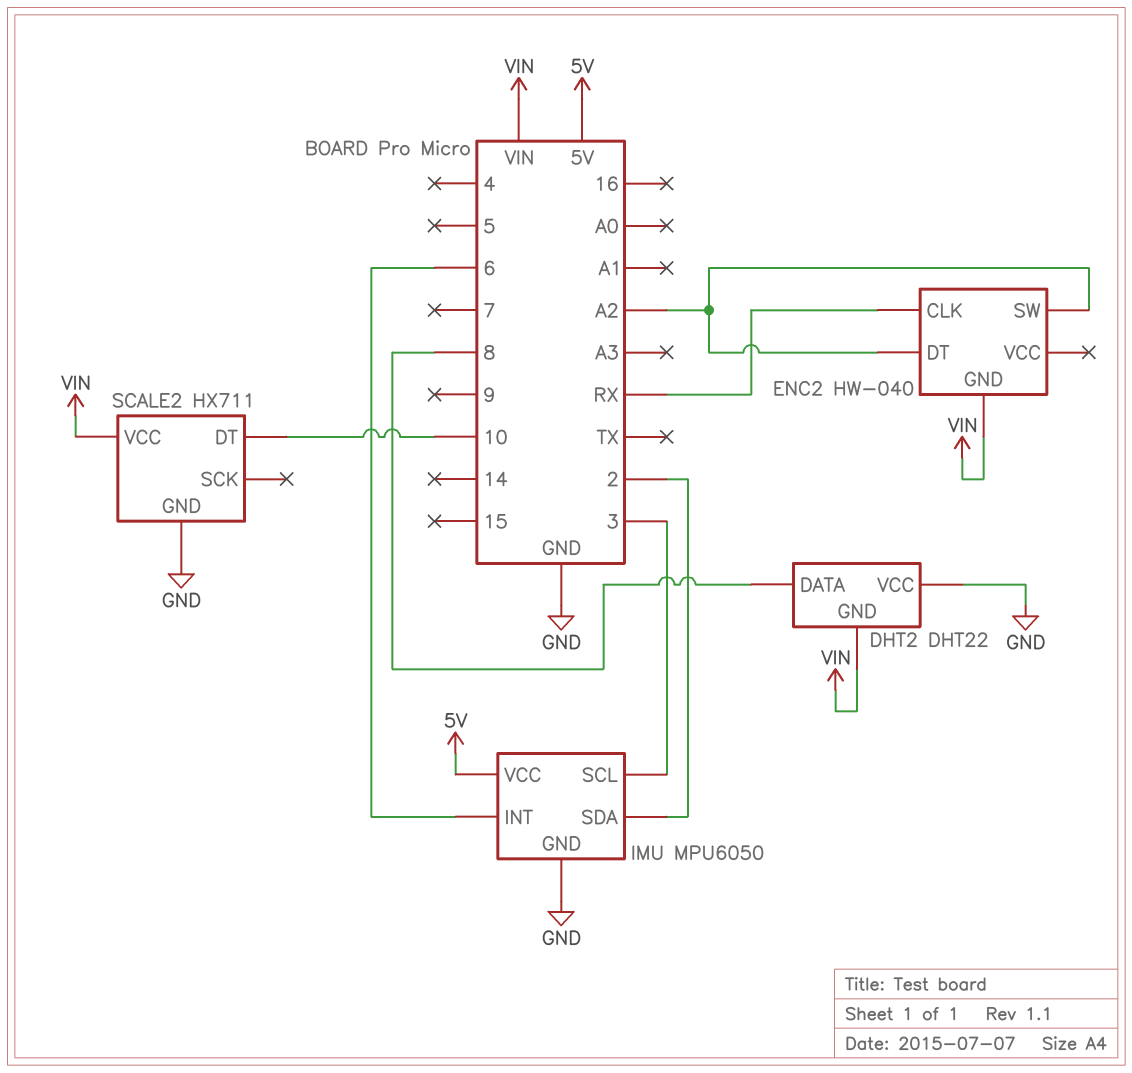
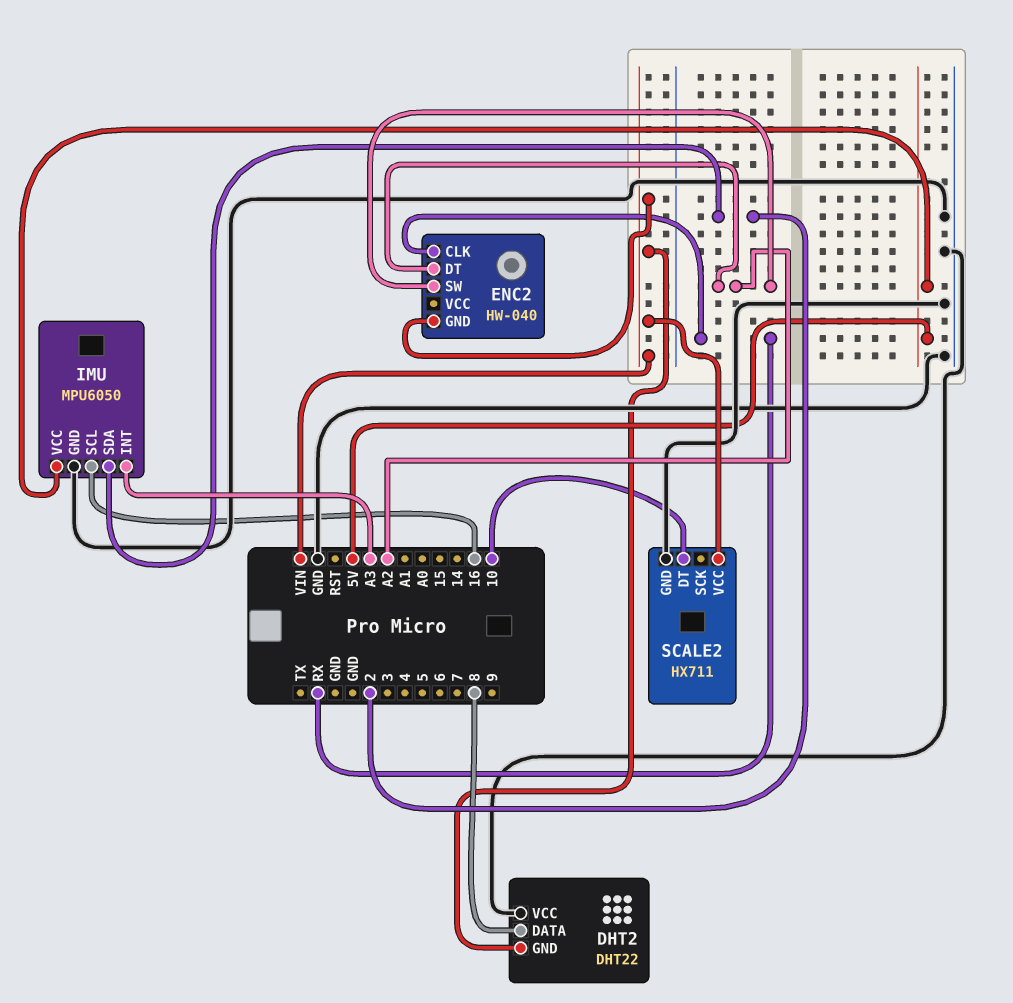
IMU pin INT: 6 -> A3
IMU pin SCL: 3 -> 16

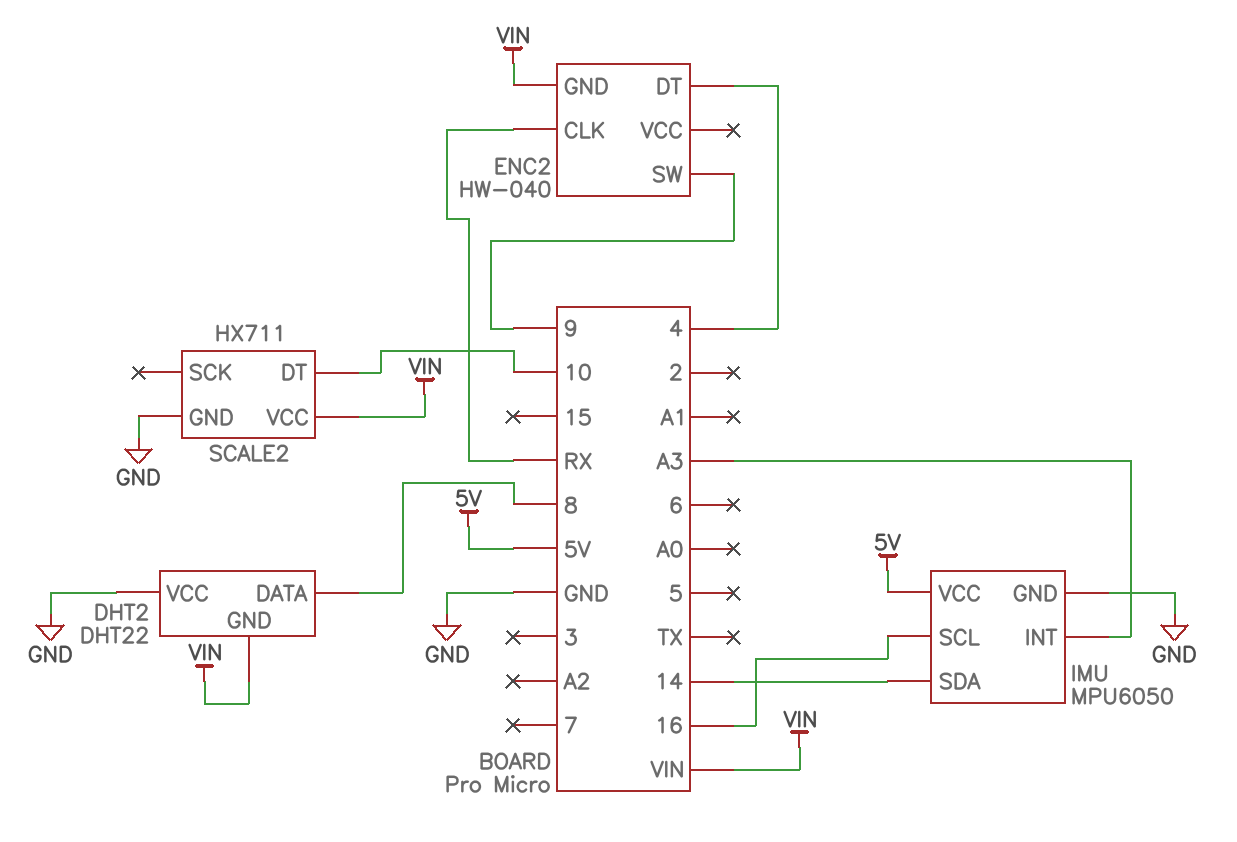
ENC2 pin DT: A2 -> 4
ENC2 pin SW: A2 -> 9
IMU pin SDA: 2 -> 14

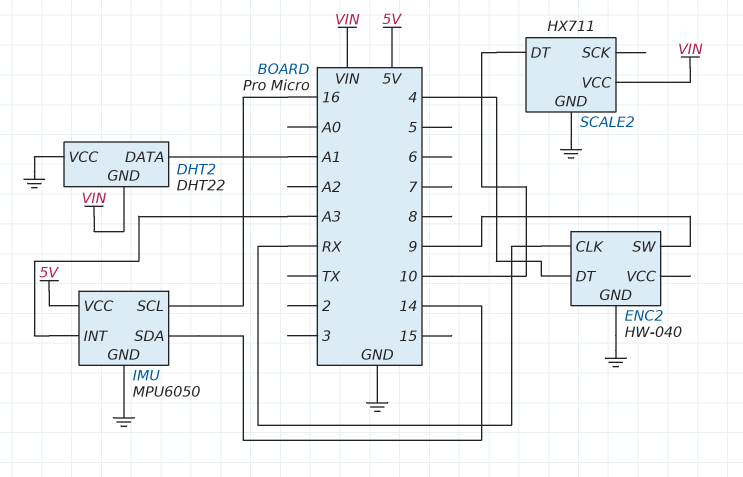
DHT2 pin DATA: 8 -> A1
ENC2 pin GND: VIN -> GND

